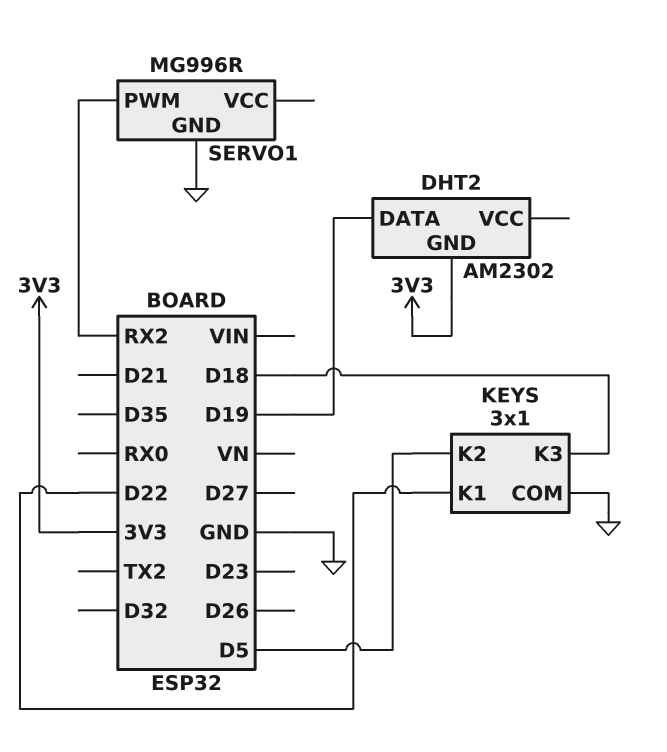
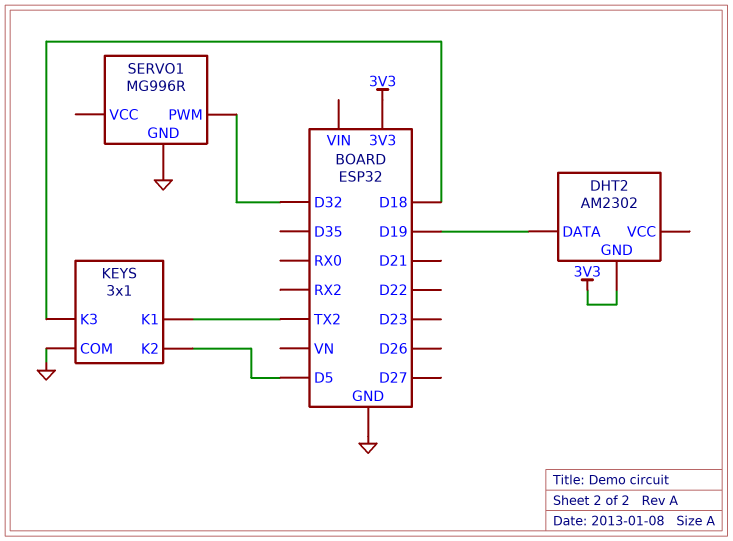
KEYS pin K1: D22 -> TX2
SERVO1 pin PWM: RX2 -> D32

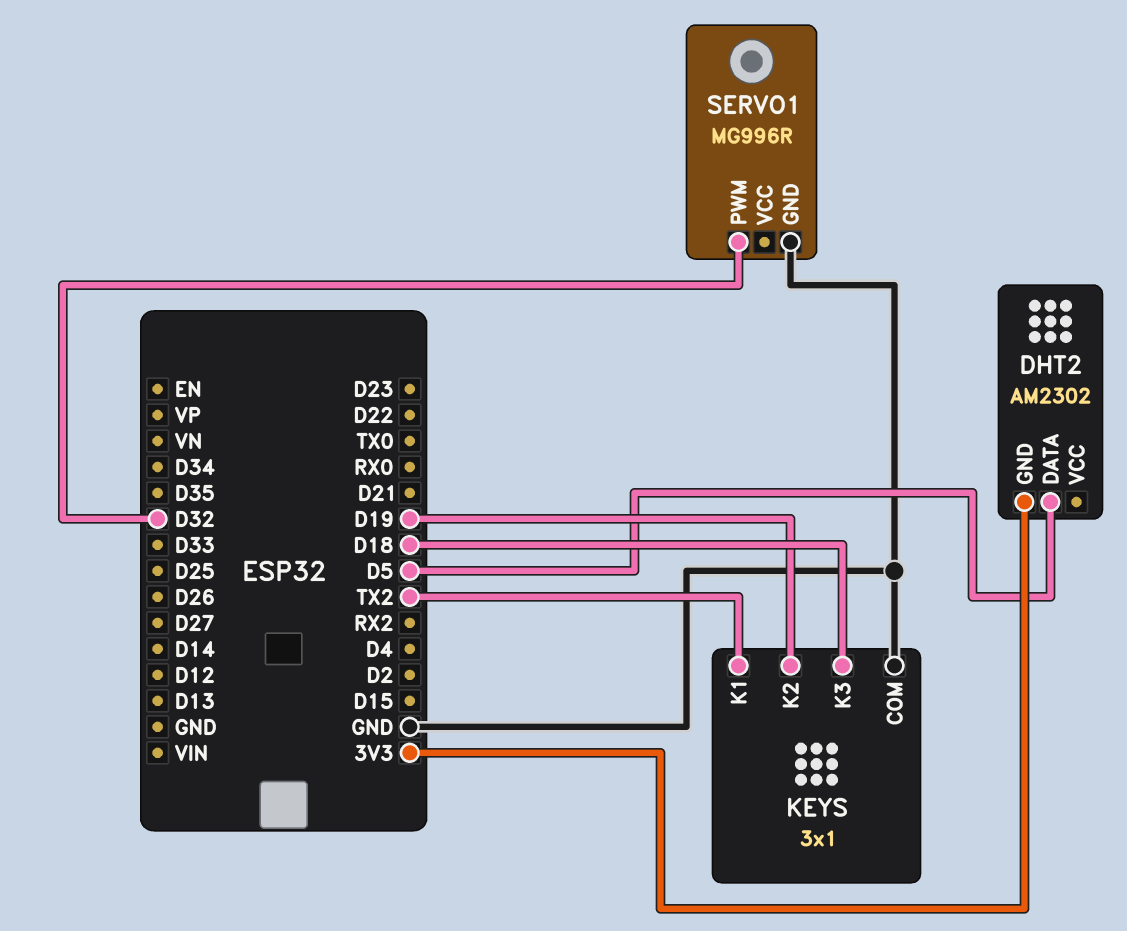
DHT2 pin DATA: D19 -> D5
KEYS pin K2: D5 -> D19

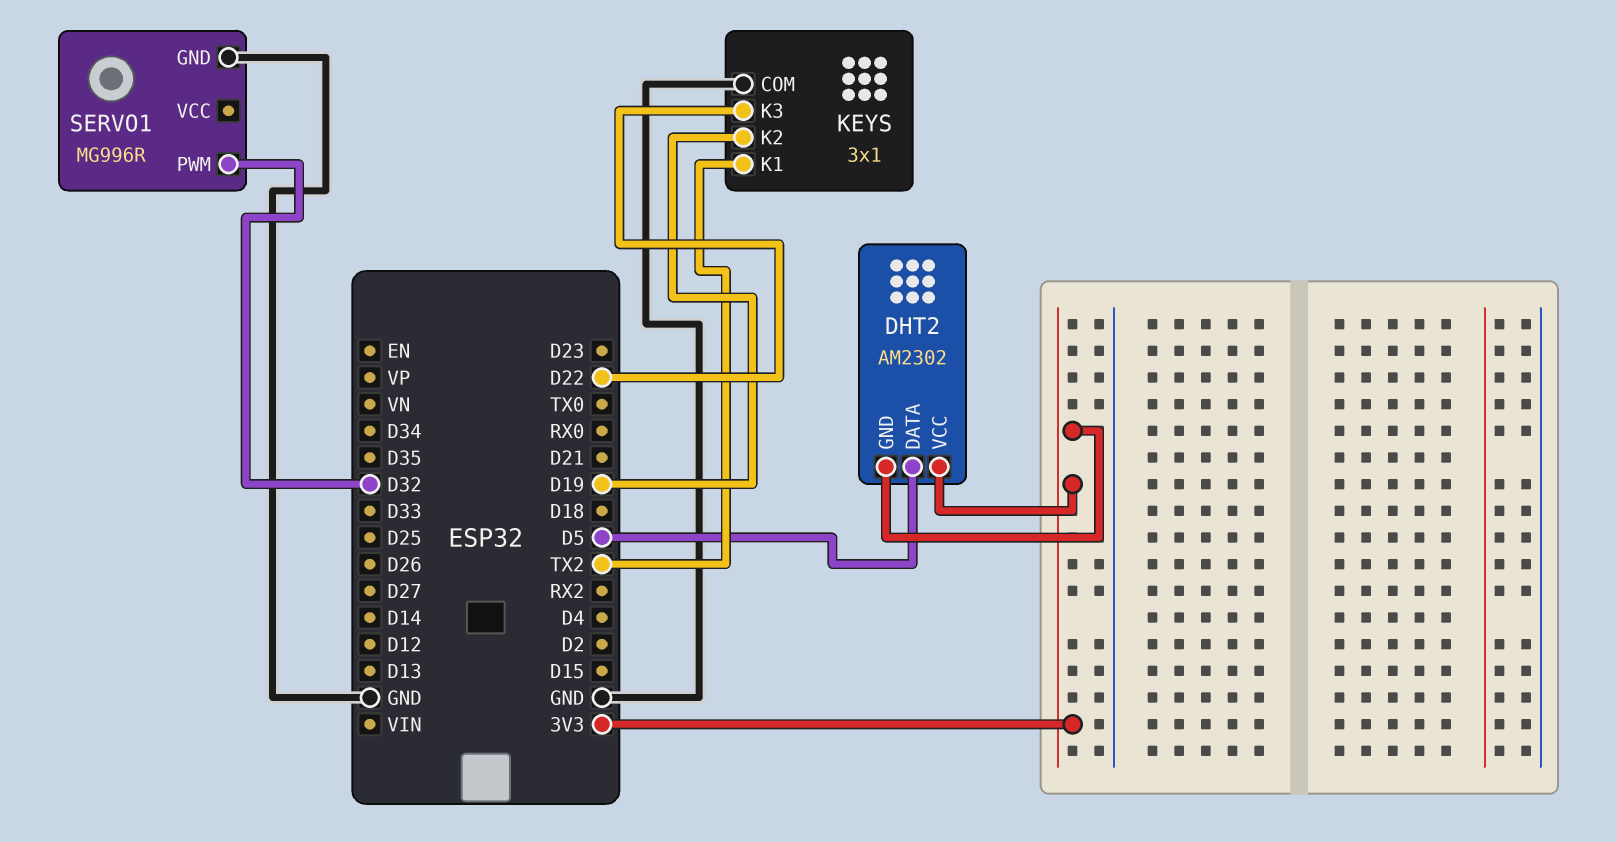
DHT2 pin VCC: none -> 3V3
KEYS pin K3: D18 -> D22

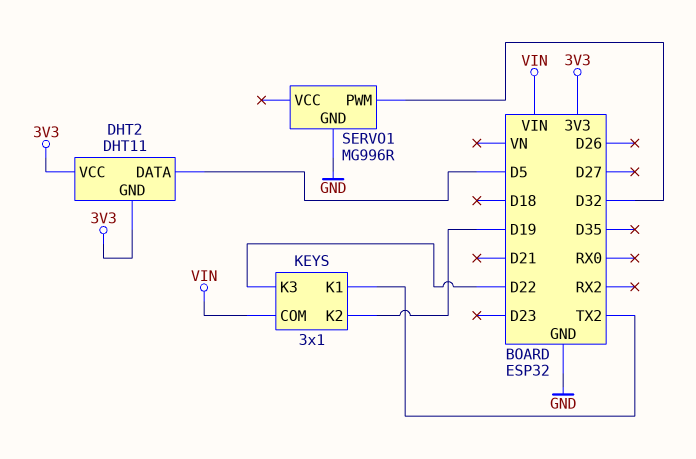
DHT2: AM2302 -> DHT11
KEYS pin COM: GND -> VIN

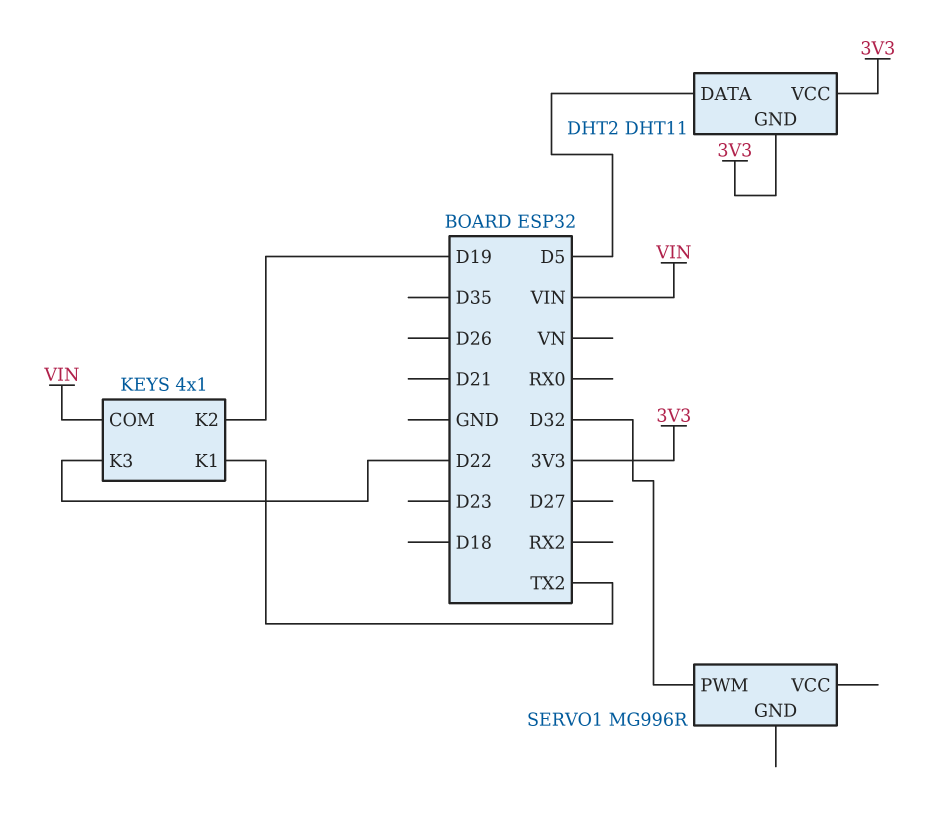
KEYS: 3x1 -> 4x1
SERVO1 pin GND: GND -> none

